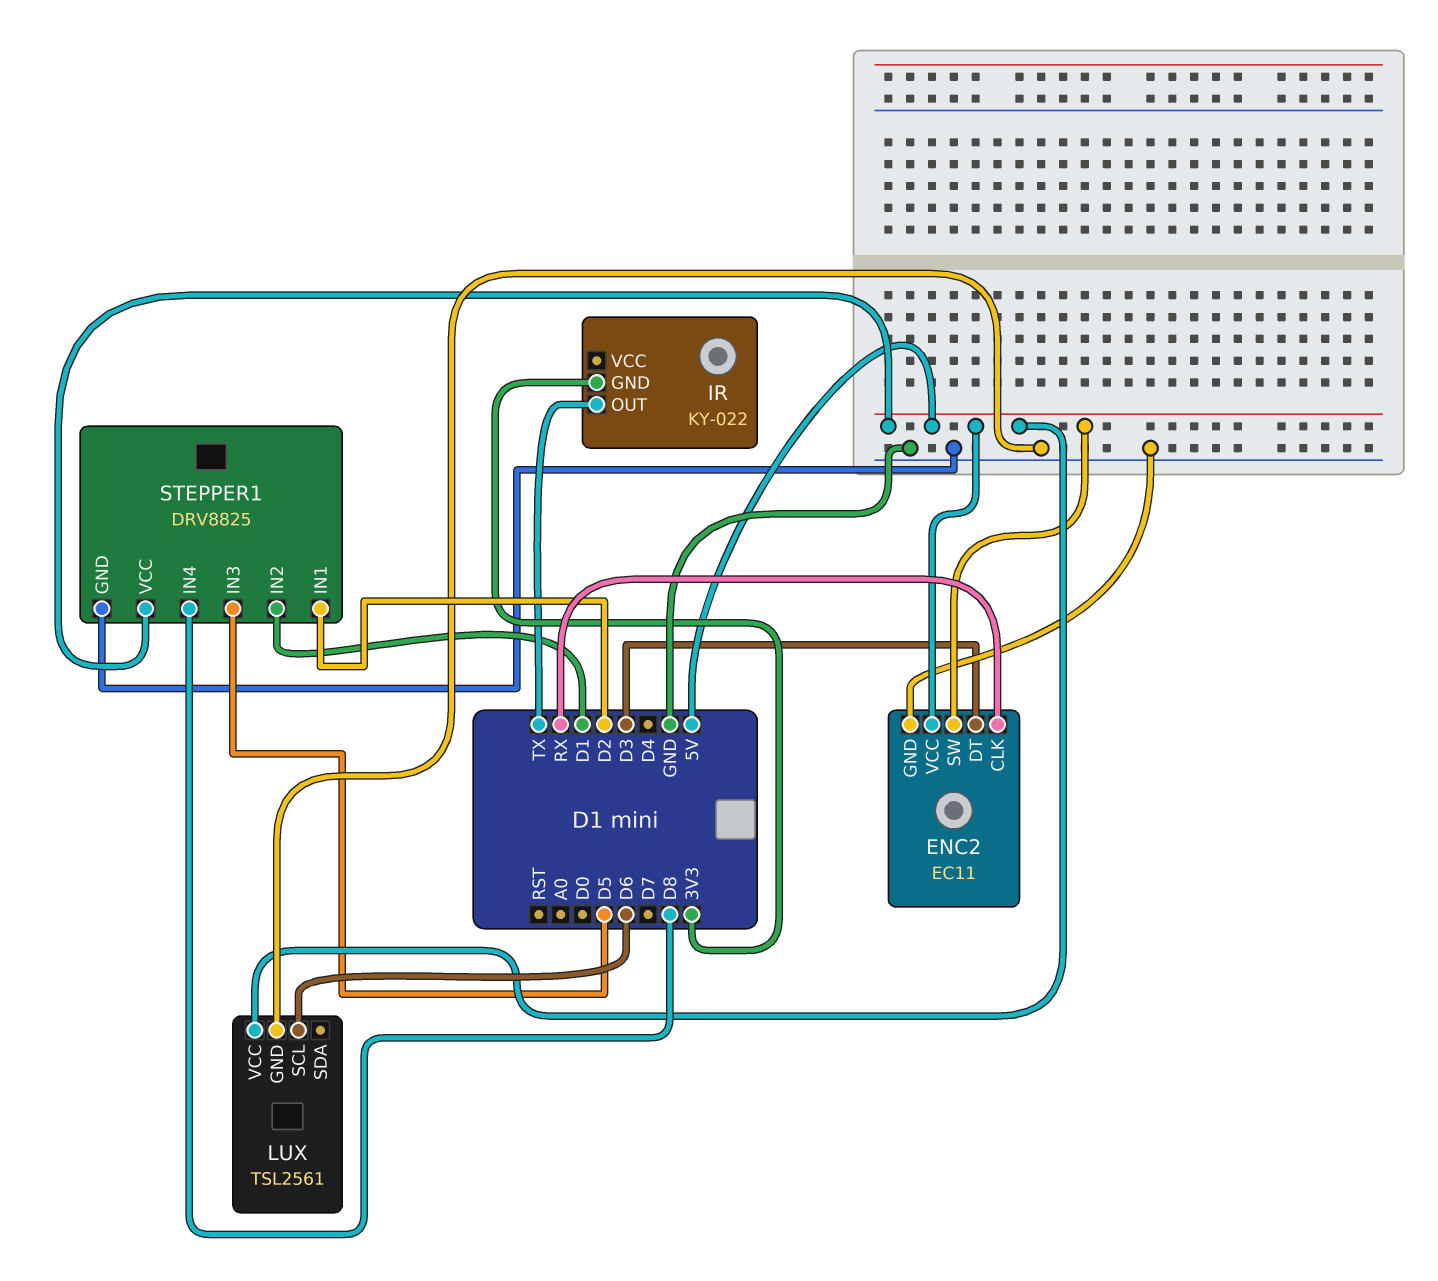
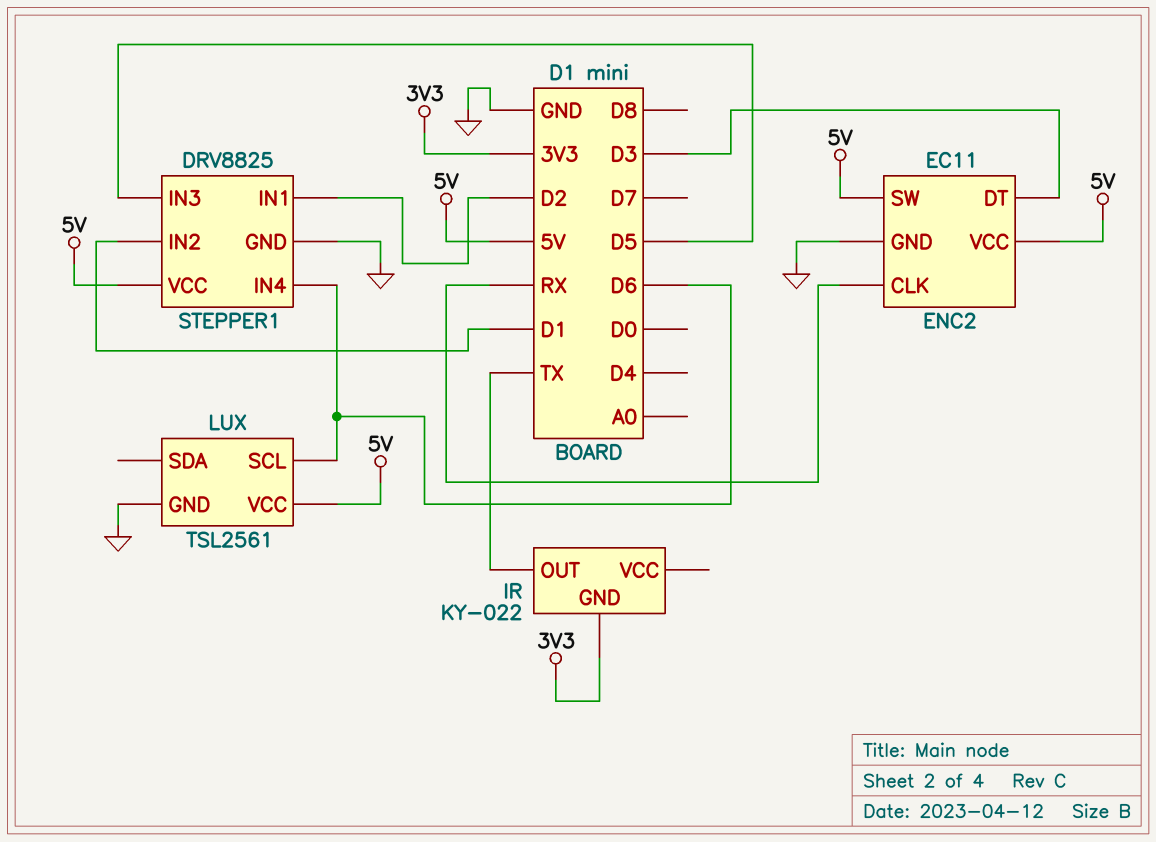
STEPPER1 pin IN4: D8 -> D6

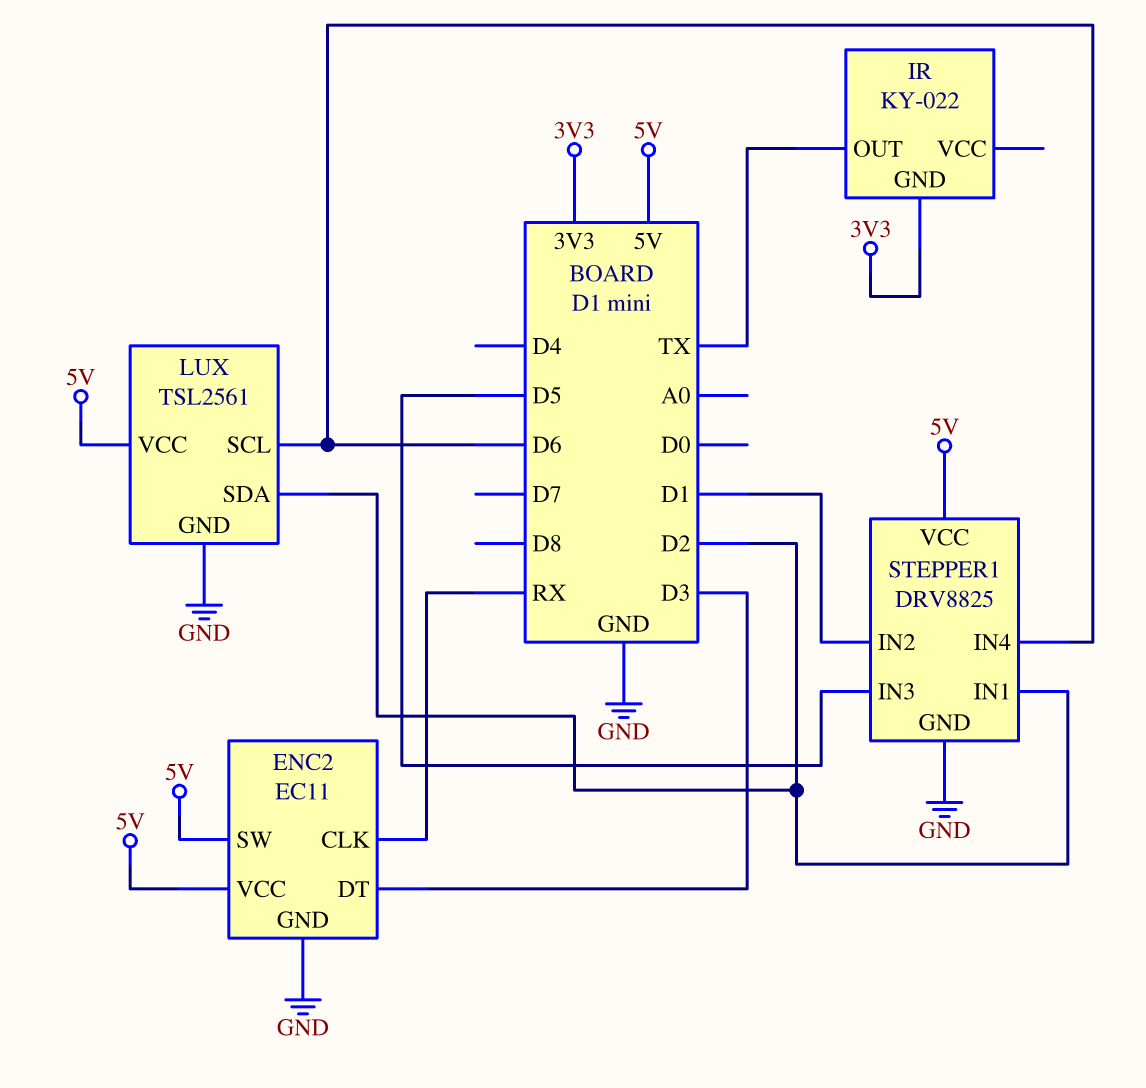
LUX pin SDA: none -> D2

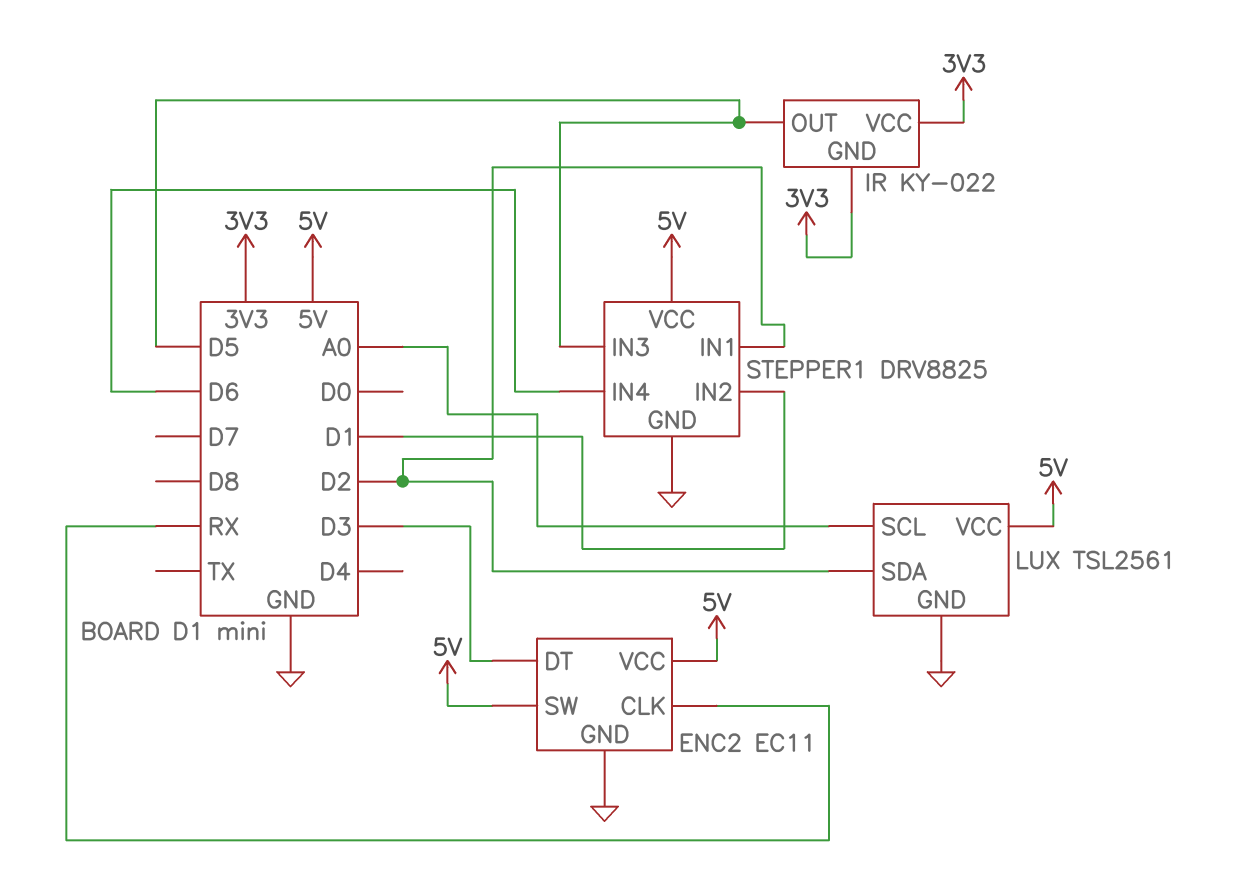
IR pin OUT: TX -> D5
IR pin VCC: none -> 3V3
LUX pin SCL: D6 -> A0

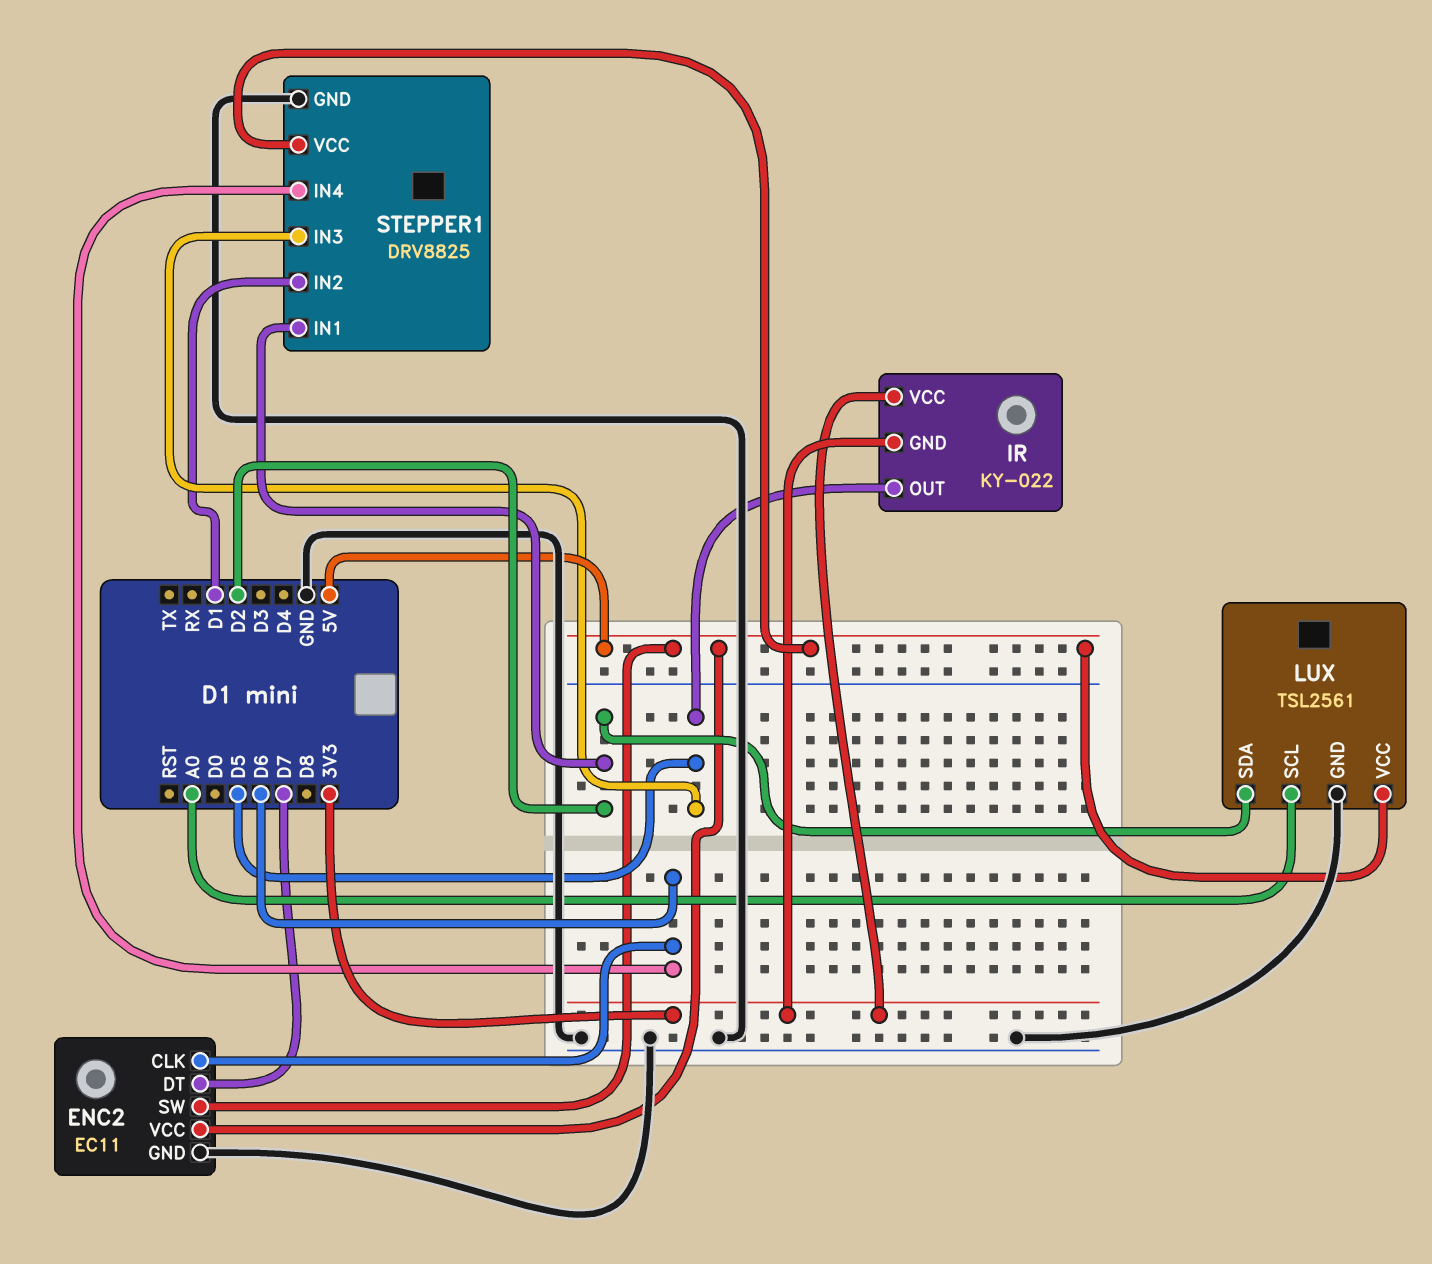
ENC2 pin CLK: RX -> D6
ENC2 pin DT: D3 -> D7

